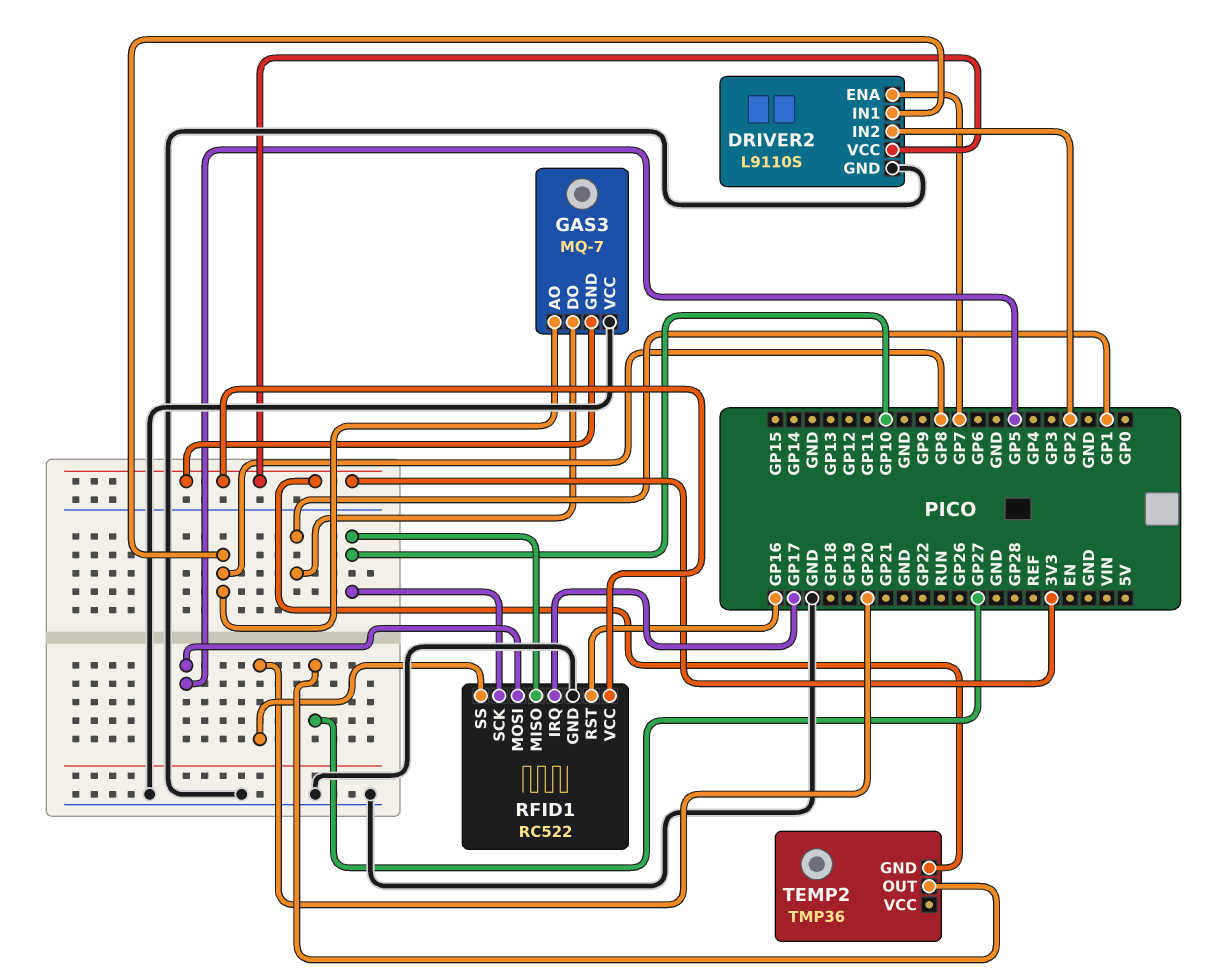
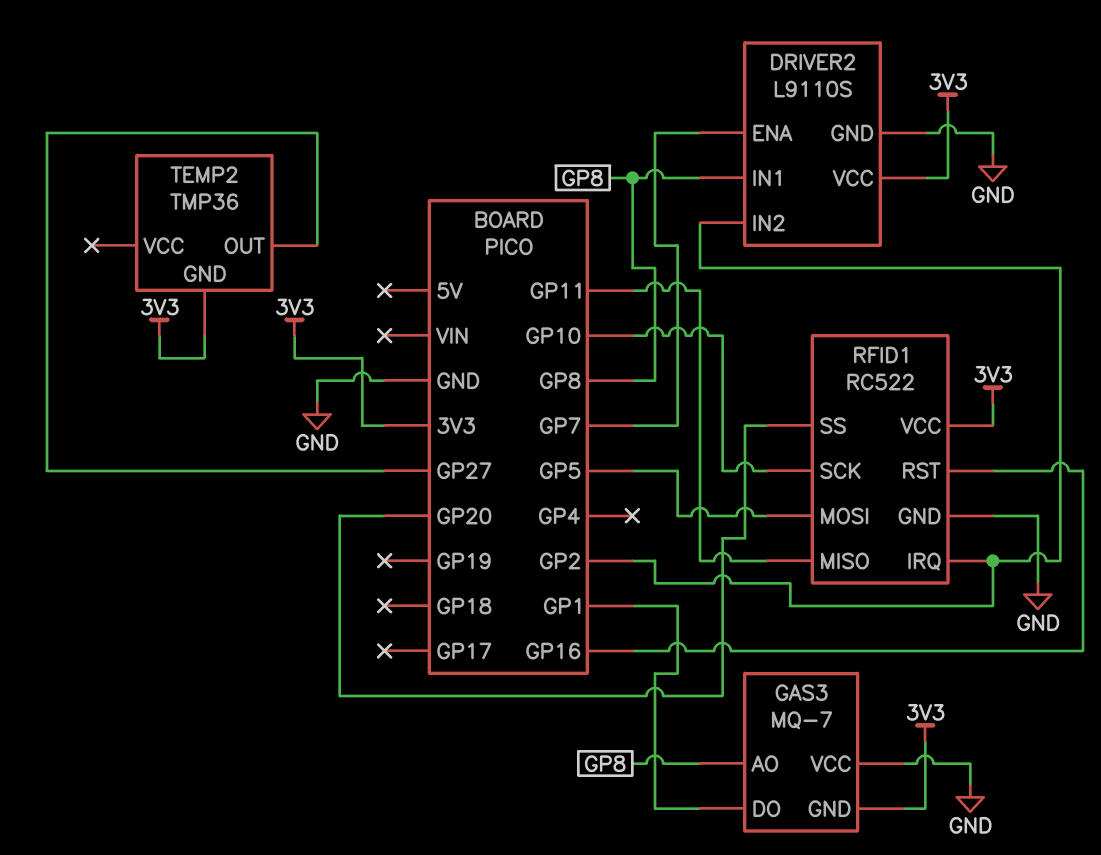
RFID1 pin IRQ: GP17 -> GP2
RFID1 pin MISO: GP10 -> GP11

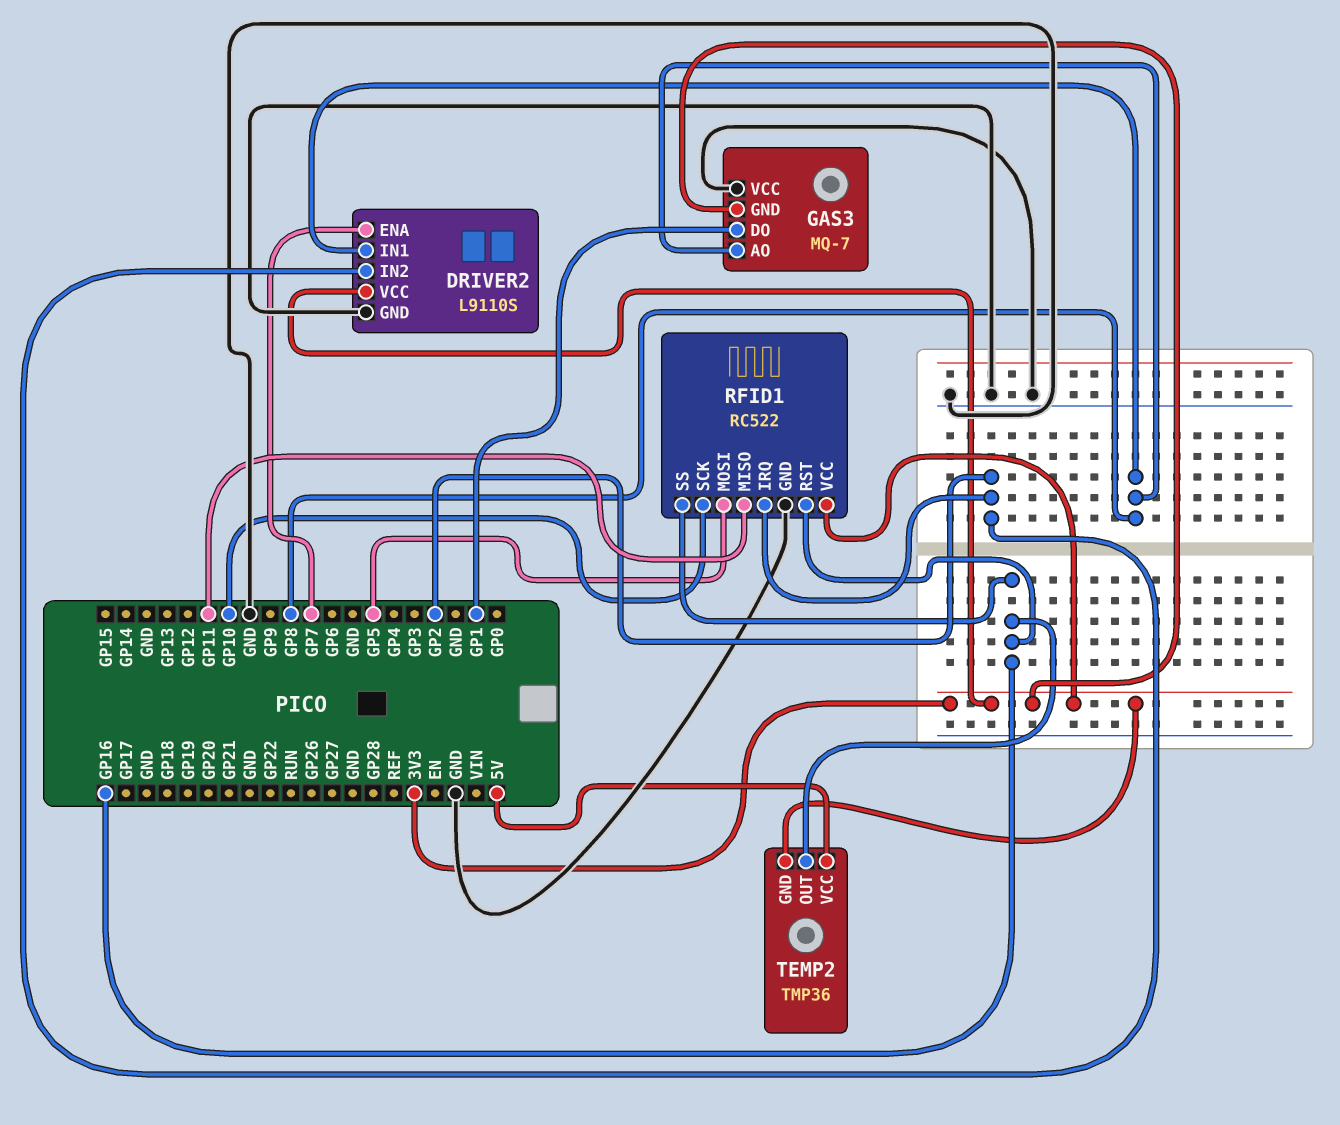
RFID1 pin SS: GP20 -> GP16
TEMP2 pin OUT: GP27 -> GP16
TEMP2 pin VCC: none -> 5V

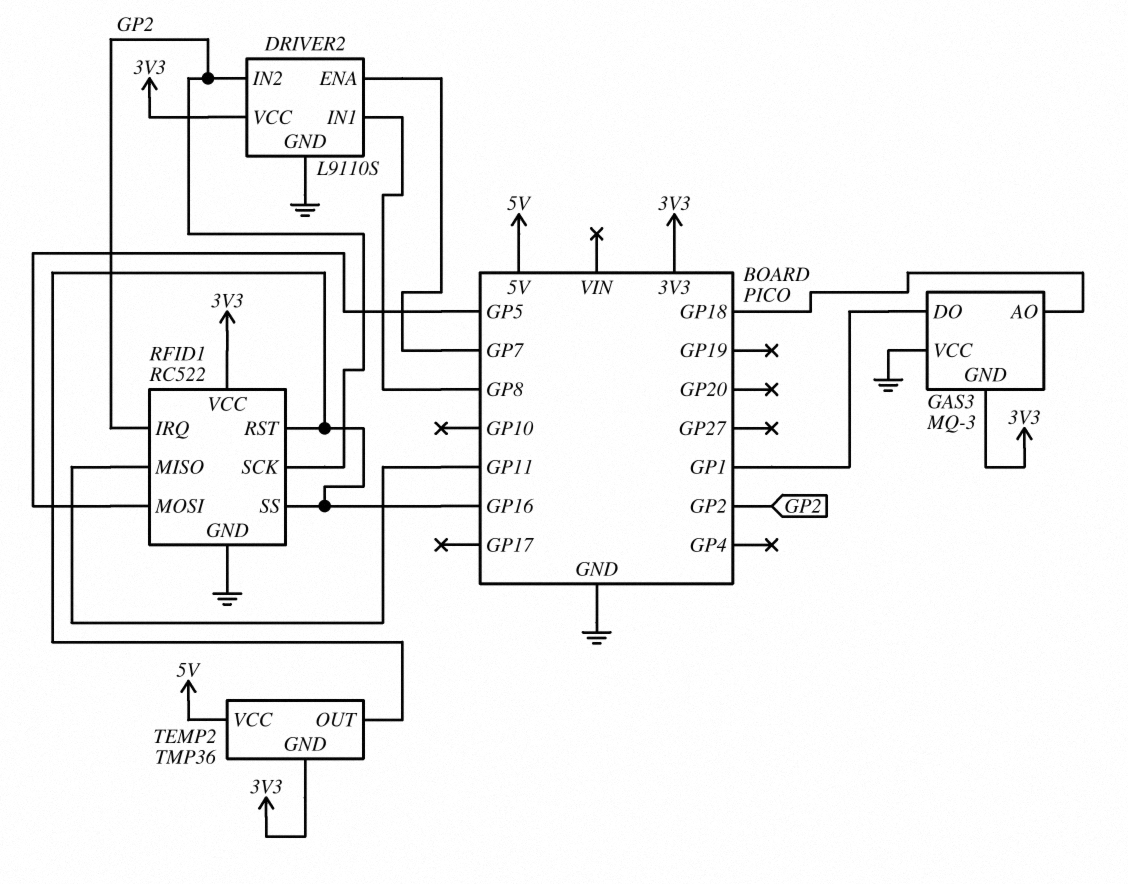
GAS3: MQ-7 -> MQ-3
GAS3 pin AO: GP8 -> GP18
RFID1 pin SCK: GP10 -> GP2

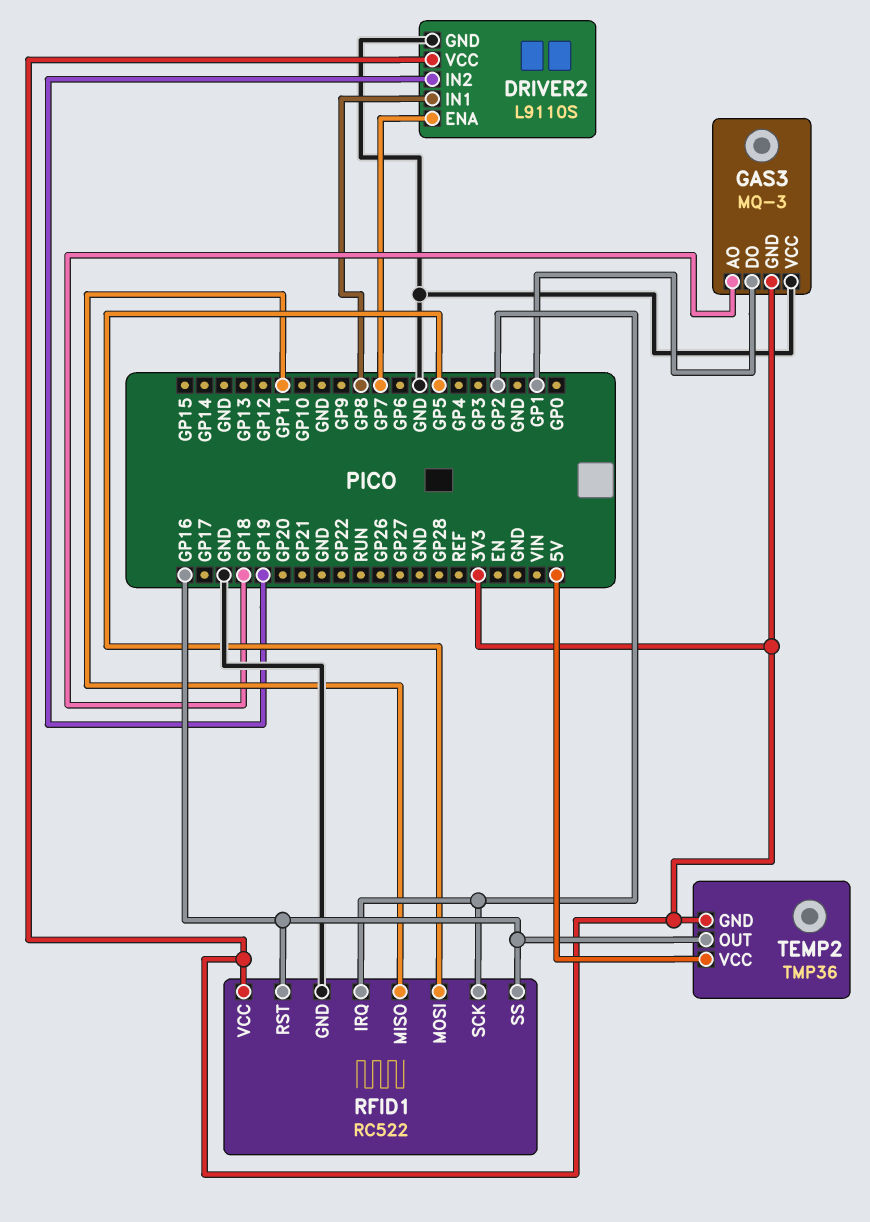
DRIVER2 pin IN2: GP2 -> GP19

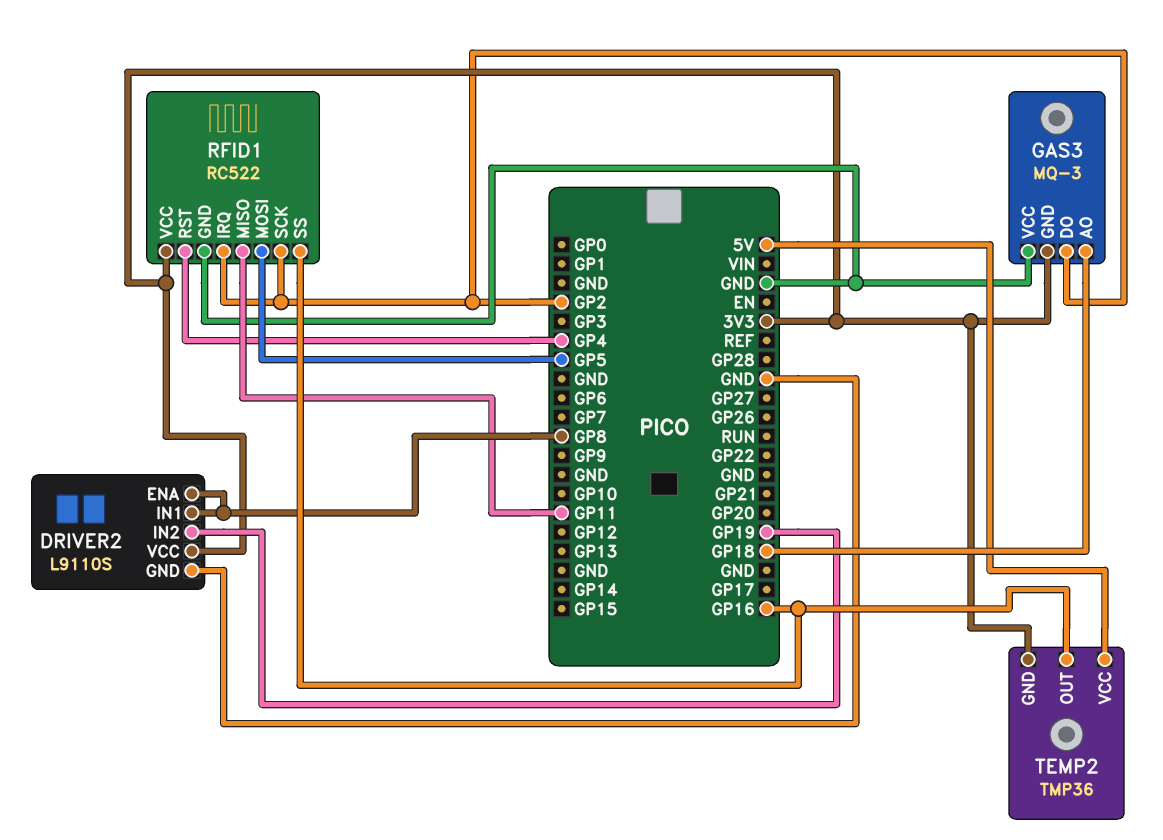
DRIVER2 pin ENA: GP7 -> GP8
GAS3 pin DO: GP1 -> GP2
RFID1 pin RST: GP16 -> GP4

